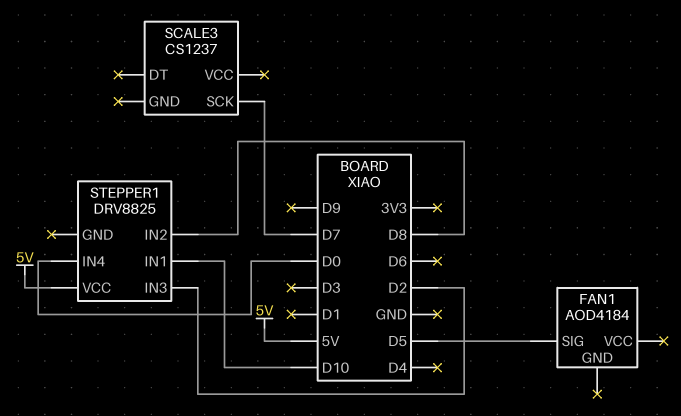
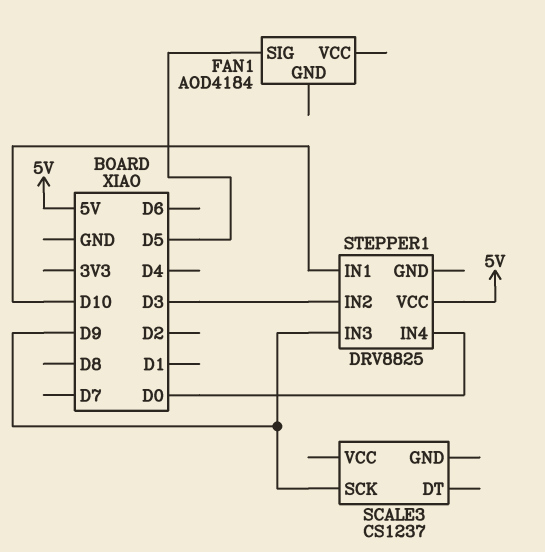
SCALE3 pin SCK: D7 -> D9
STEPPER1 pin IN2: D8 -> D3
STEPPER1 pin IN3: D2 -> D9

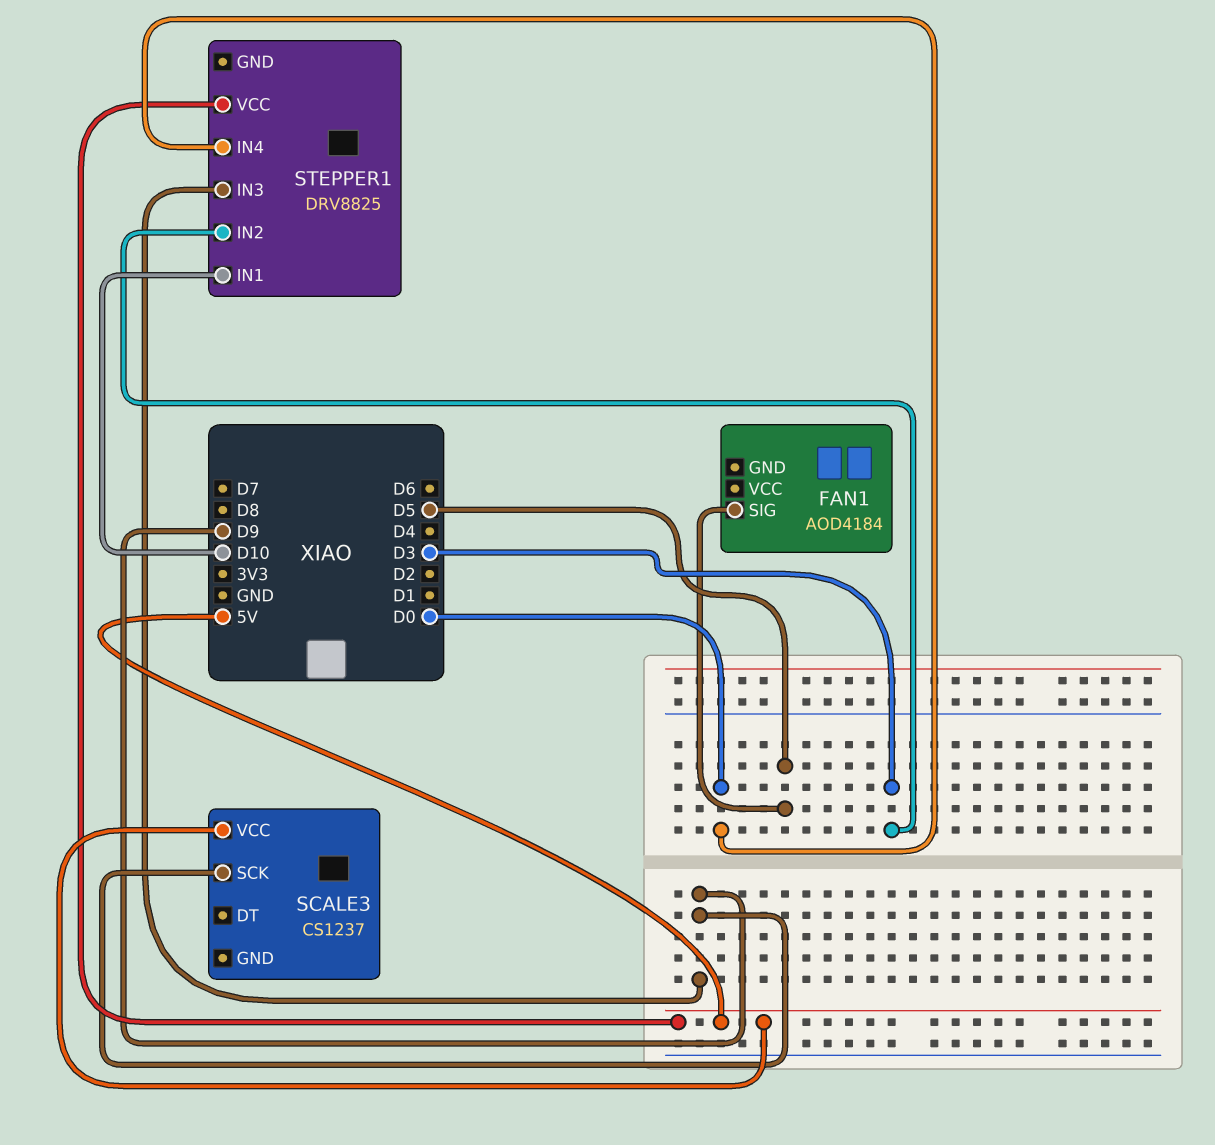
SCALE3 pin VCC: none -> 5V

